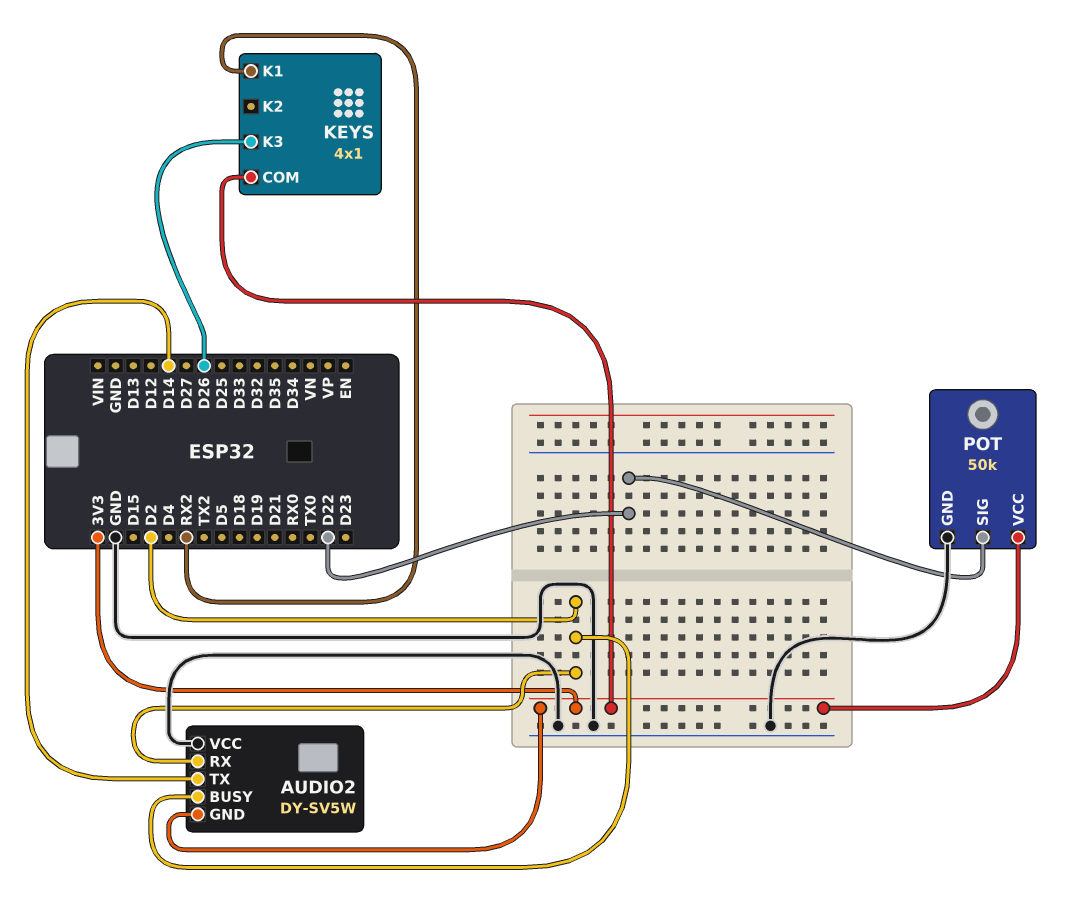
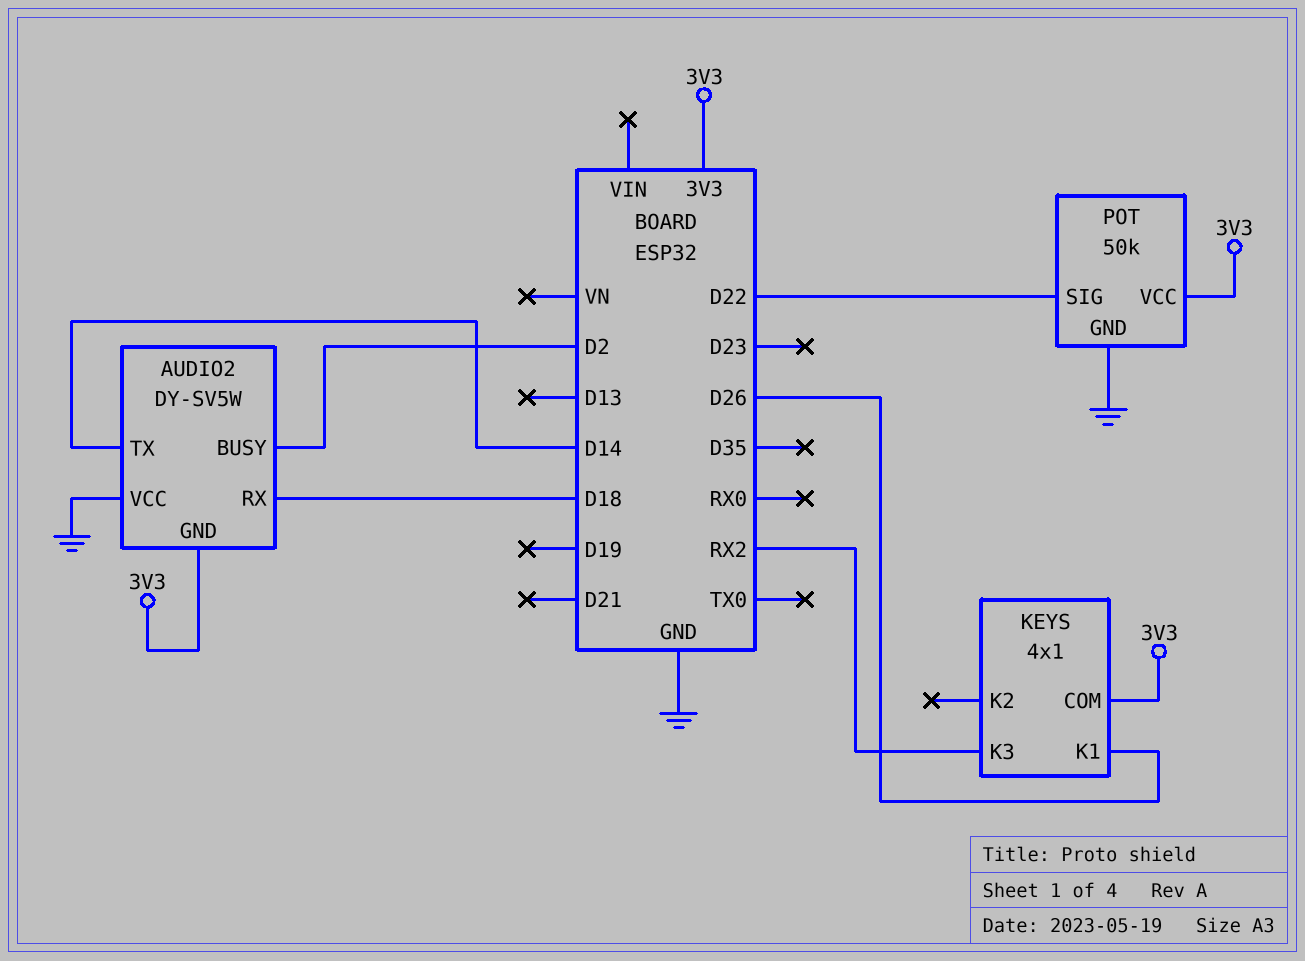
AUDIO2 pin RX: D2 -> D18
KEYS pin K1: RX2 -> D26
KEYS pin K3: D26 -> RX2

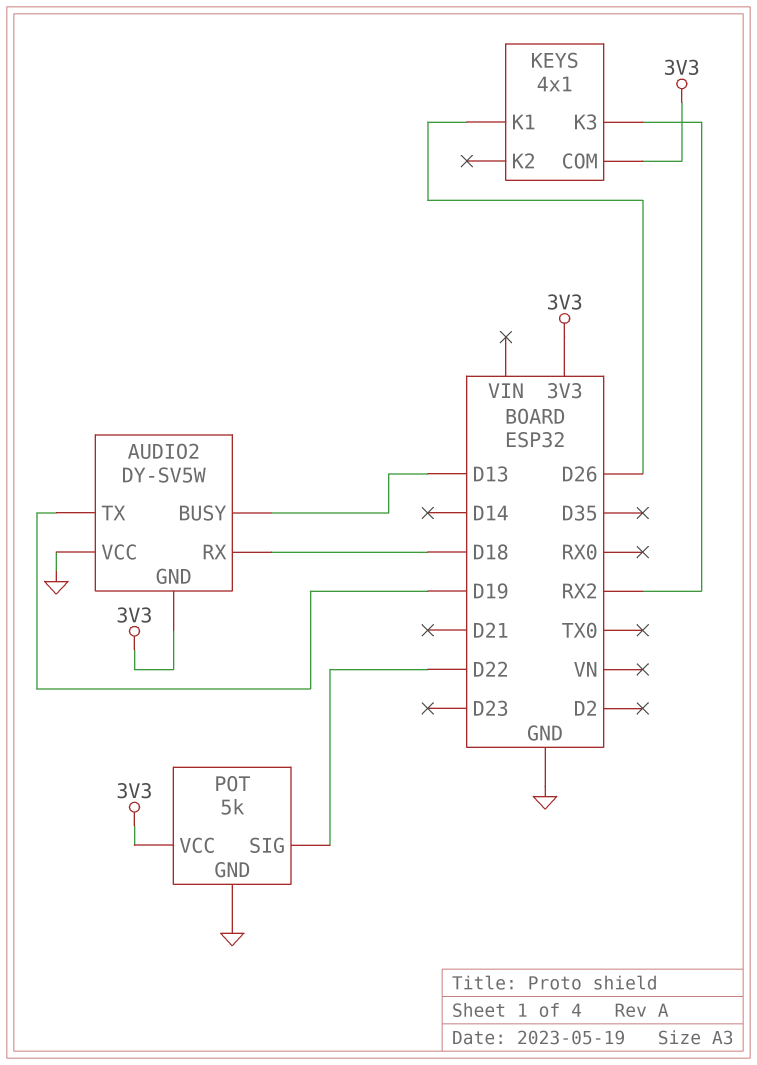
AUDIO2 pin BUSY: D2 -> D13
AUDIO2 pin TX: D14 -> D19
POT: 50k -> 5k

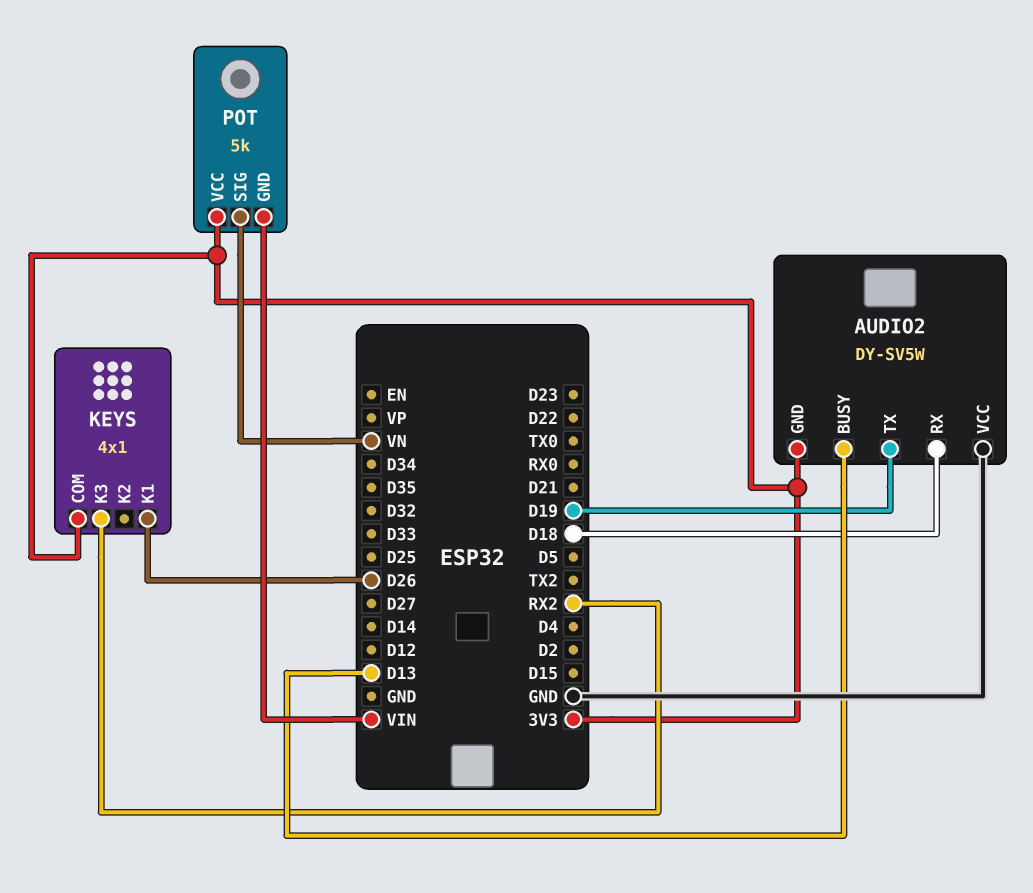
POT pin GND: GND -> VIN
POT pin SIG: D22 -> VN

